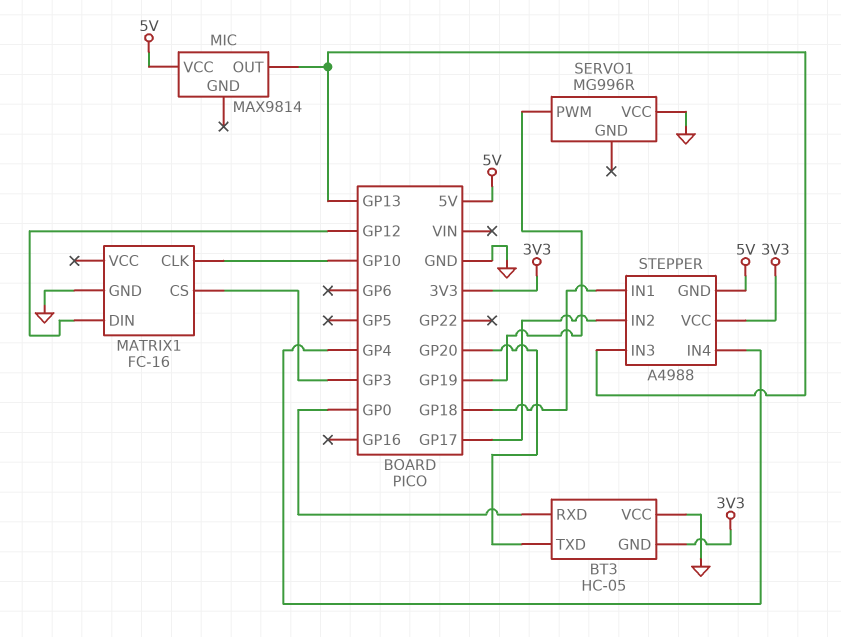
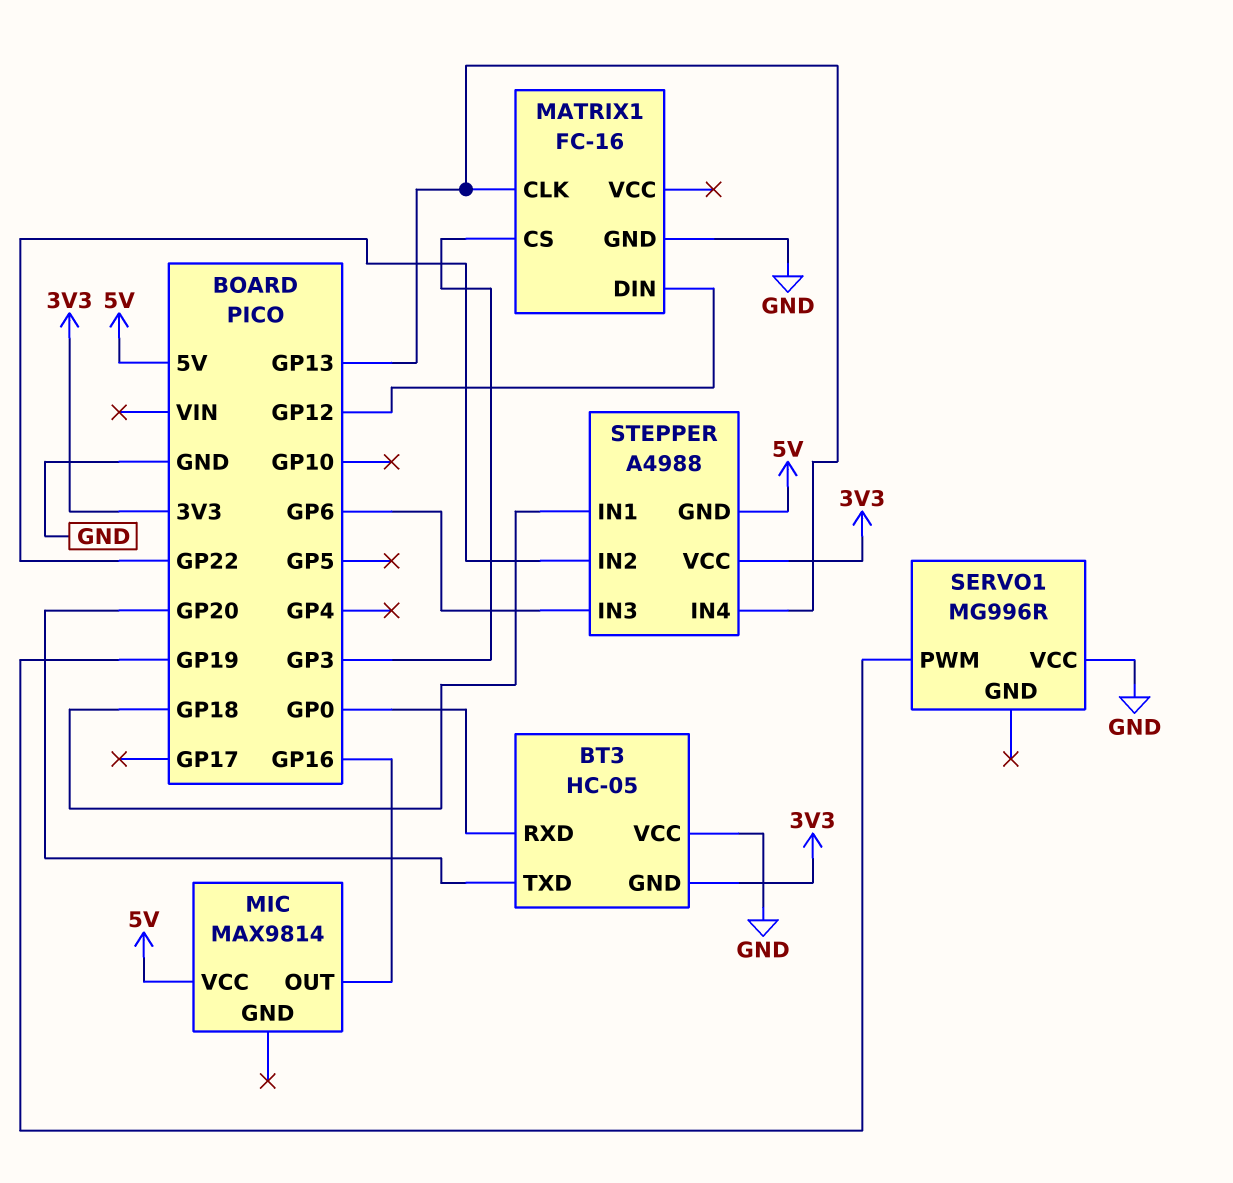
MATRIX1 pin CLK: GP10 -> GP13
MIC pin OUT: GP13 -> GP16
STEPPER pin IN2: GP17 -> GP22
STEPPER pin IN3: GP13 -> GP6
STEPPER pin IN4: GP4 -> GP13

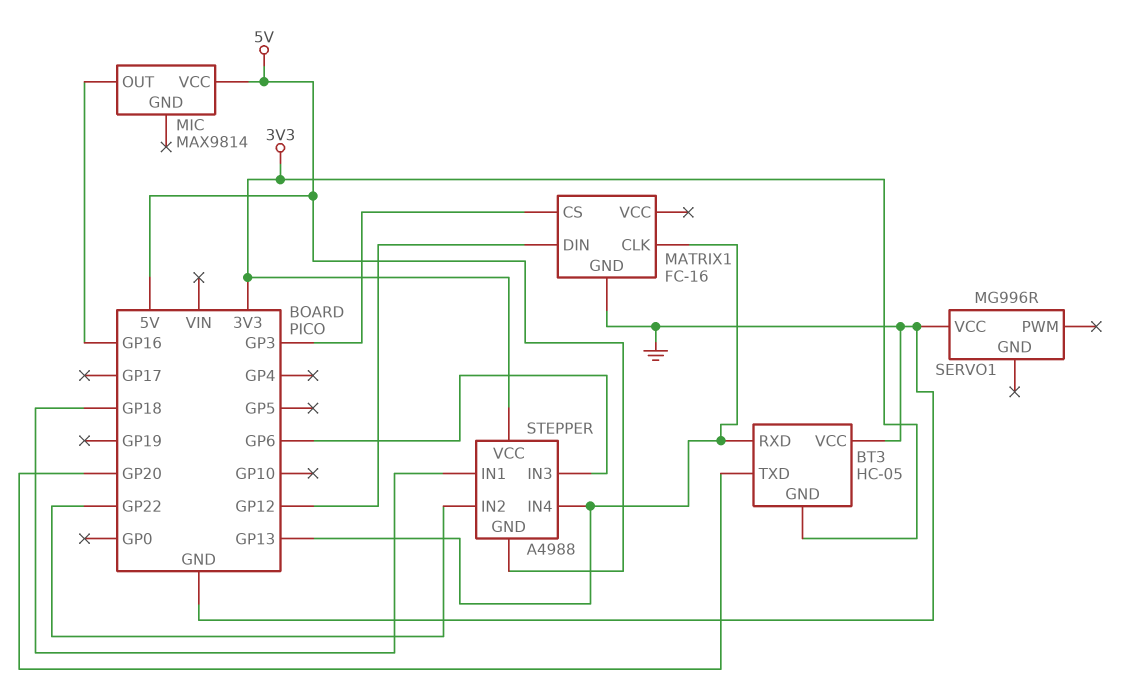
BT3 pin RXD: GP0 -> GP13
SERVO1 pin PWM: GP19 -> none

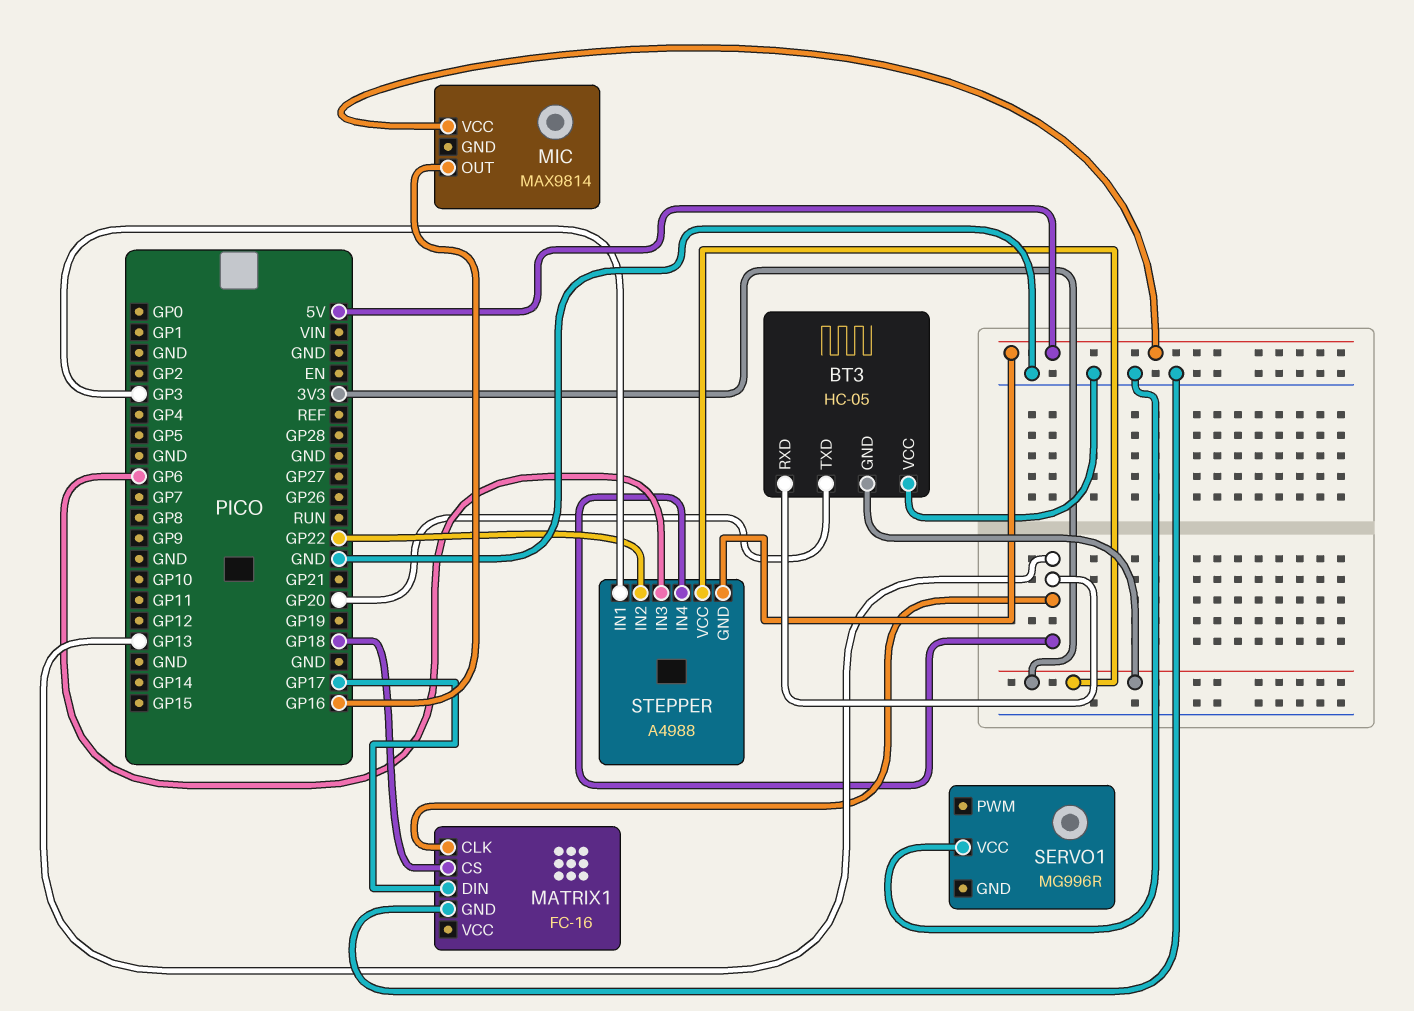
MATRIX1 pin CS: GP3 -> GP18
MATRIX1 pin DIN: GP12 -> GP17
STEPPER pin IN1: GP18 -> GP3

